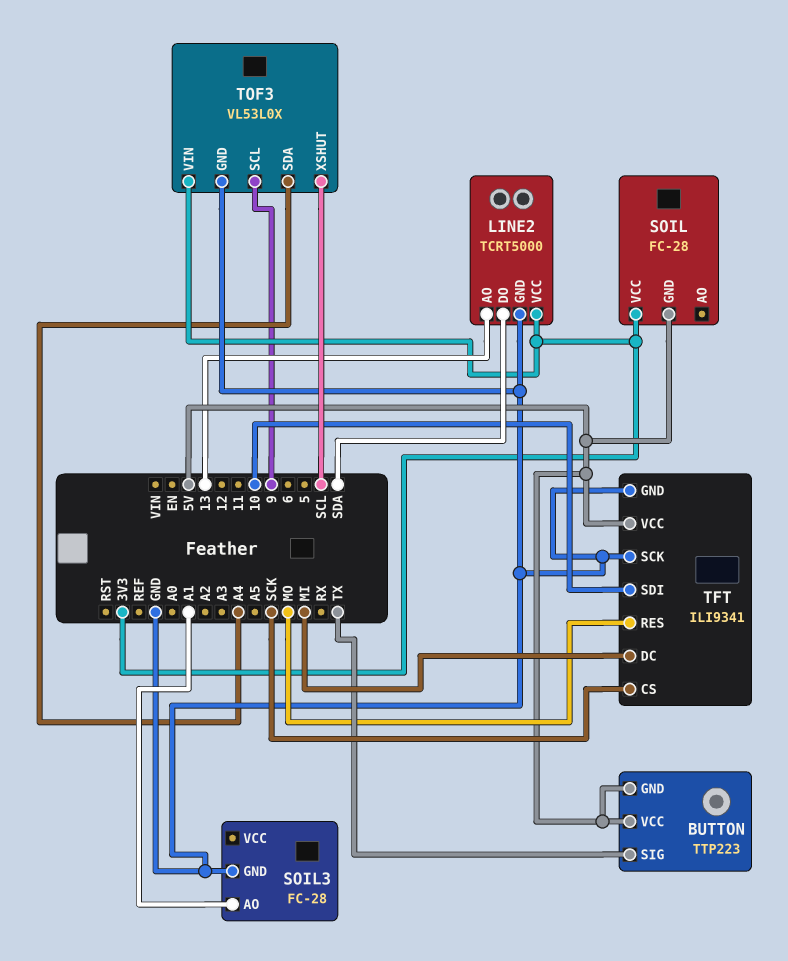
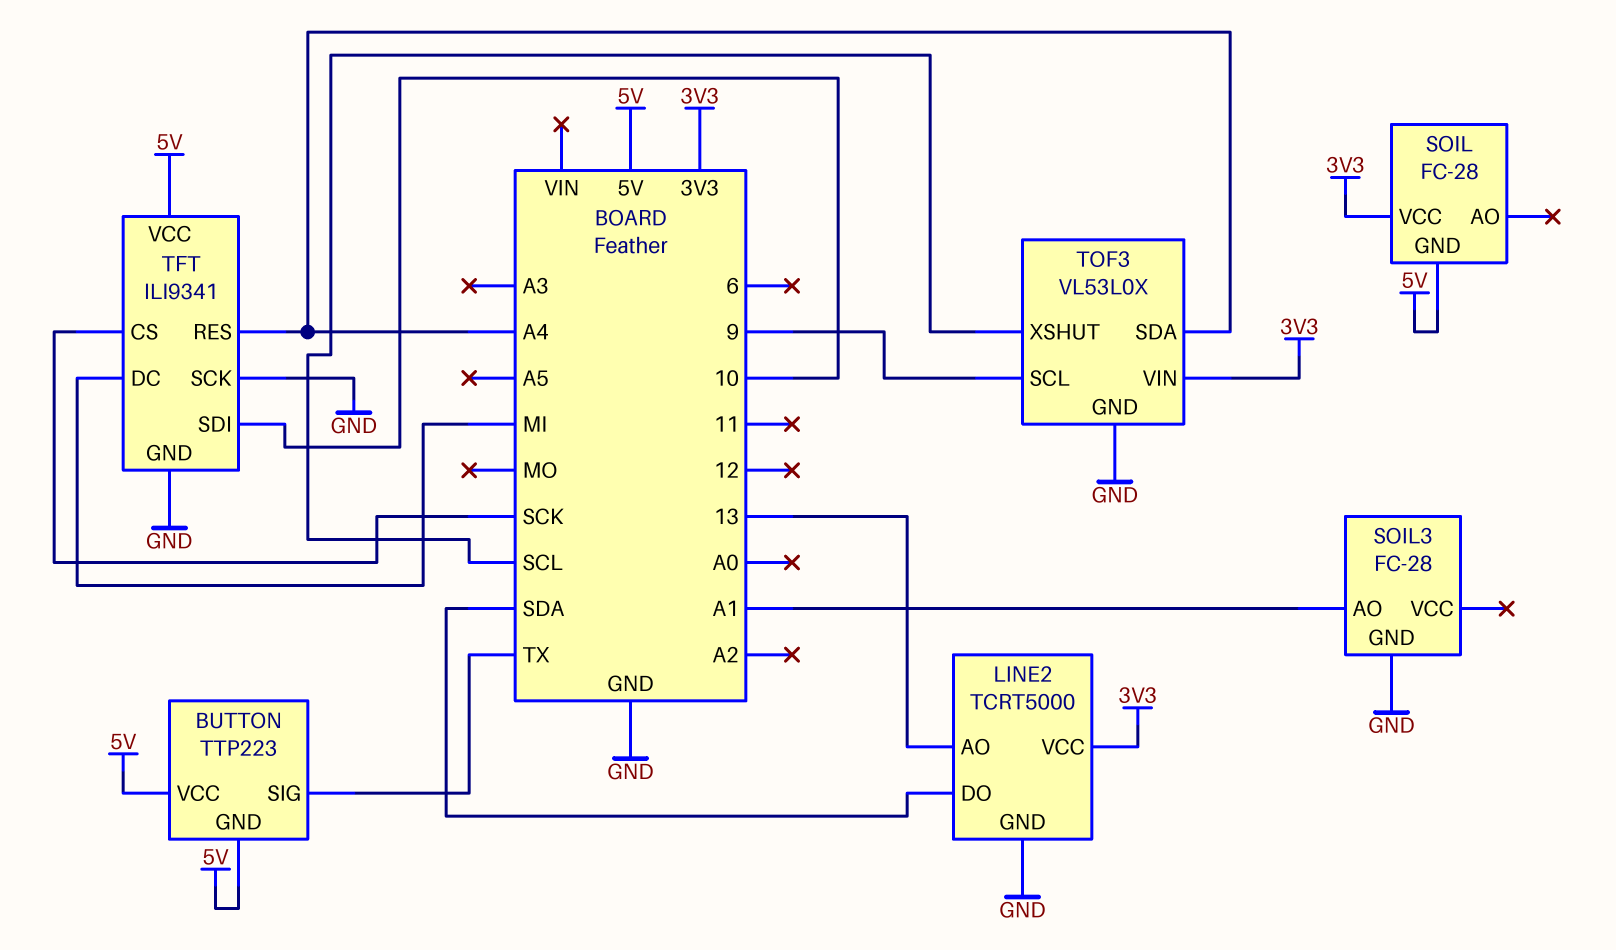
TFT pin RES: MO -> A4

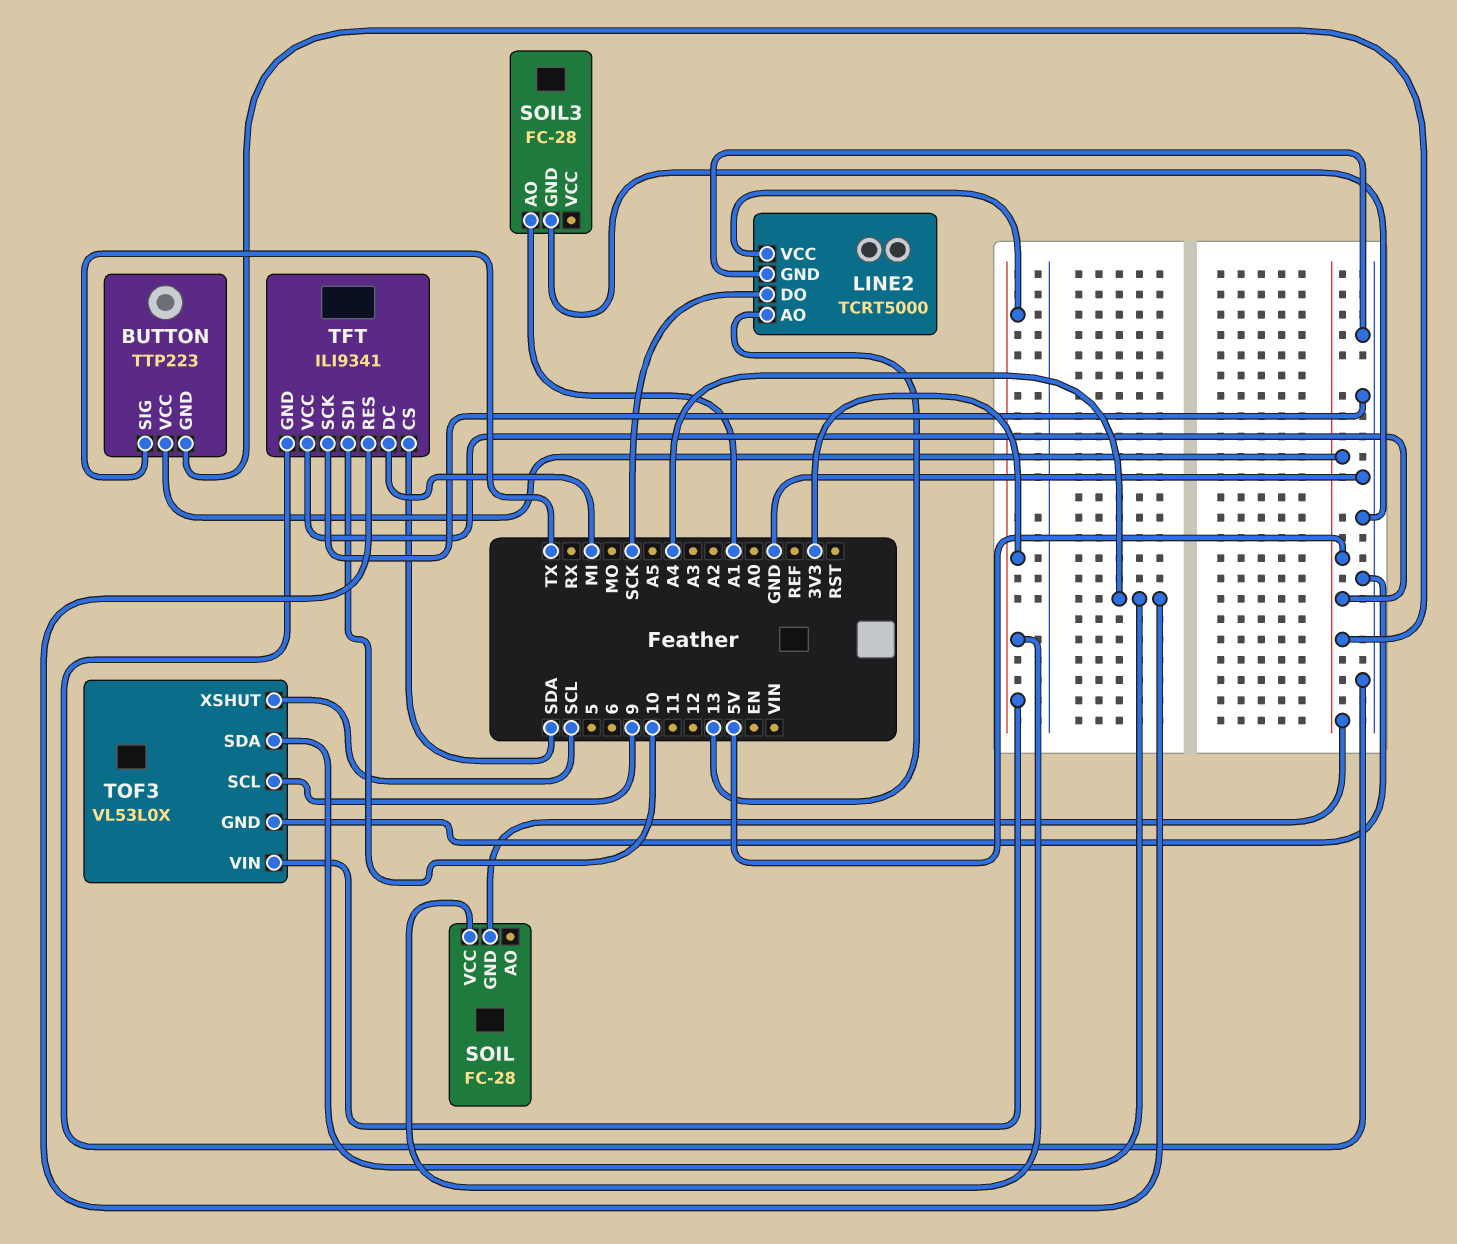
LINE2 pin DO: SDA -> SCK
TFT pin CS: SCK -> SDA

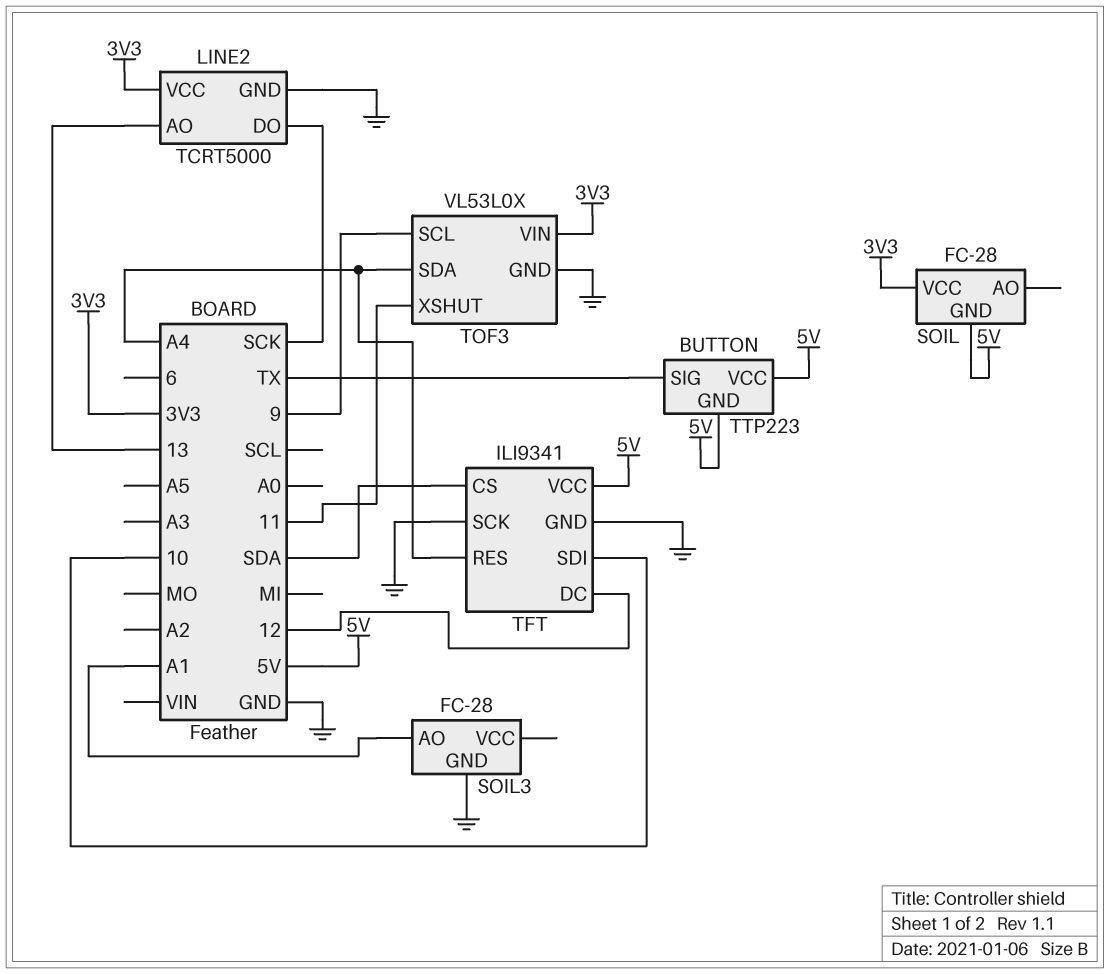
TFT pin DC: MI -> 12
TOF3 pin XSHUT: SCL -> 11

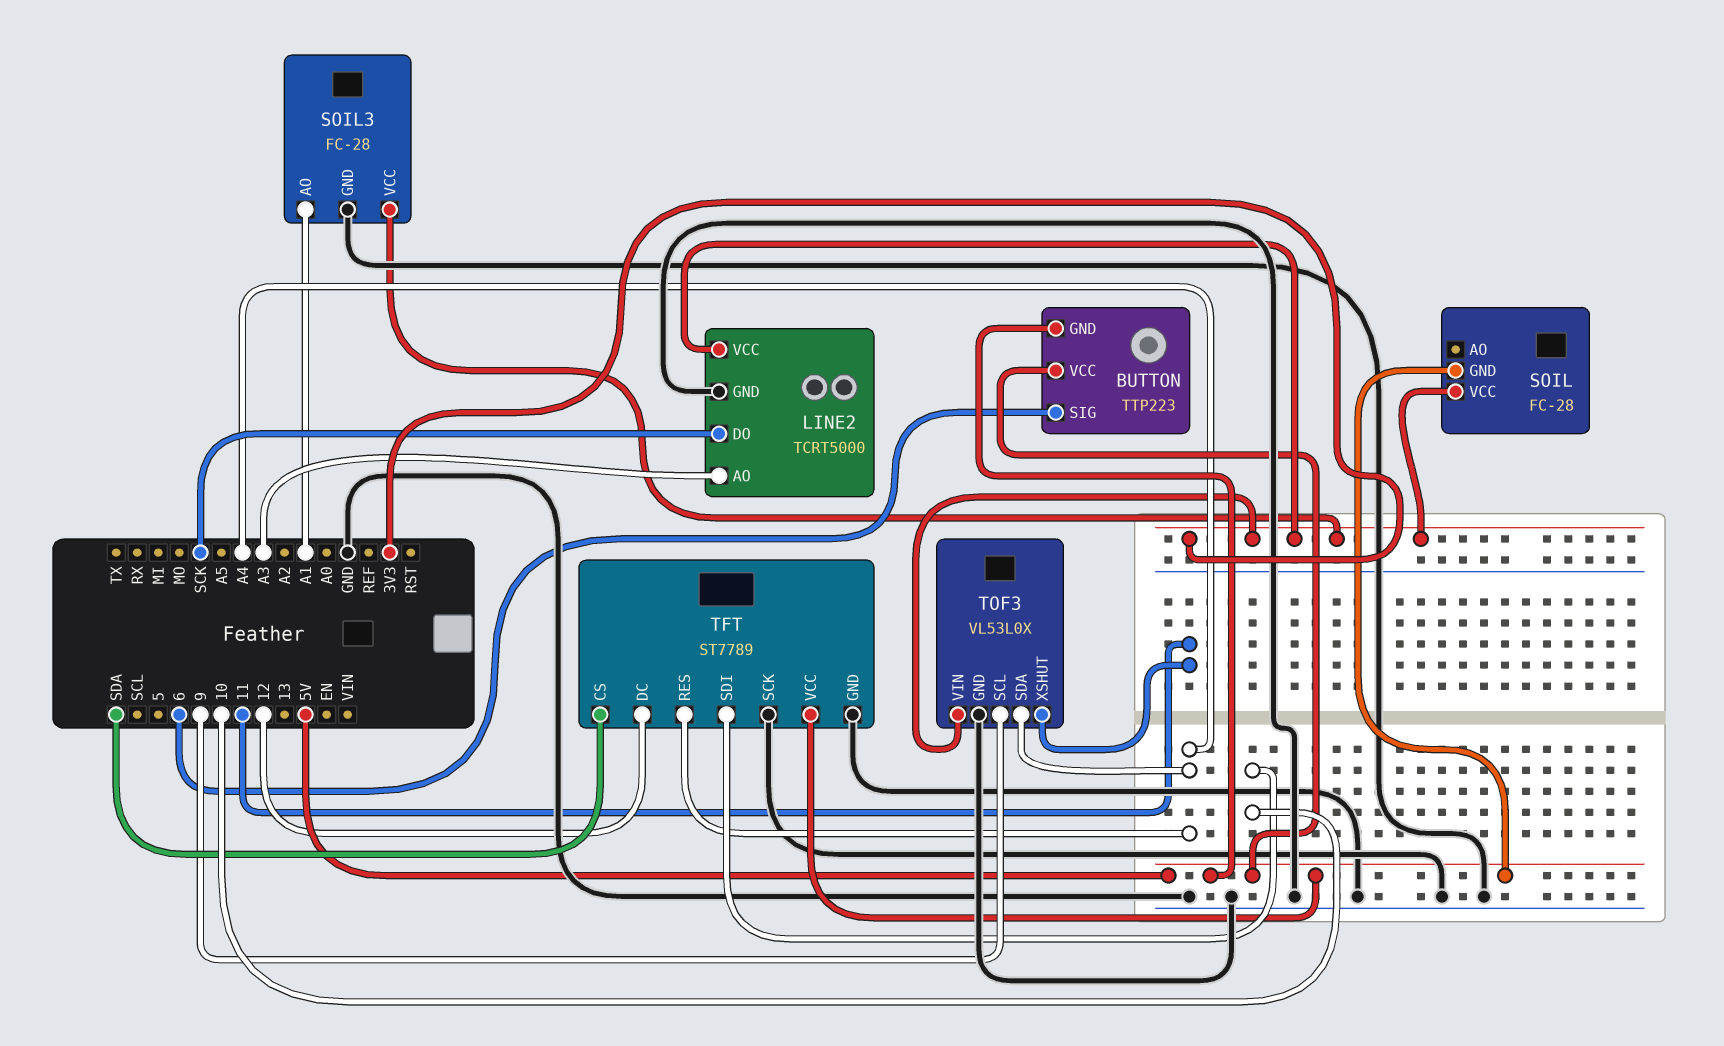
BUTTON pin SIG: TX -> 6
LINE2 pin AO: 13 -> A3
SOIL3 pin VCC: none -> 3V3
TFT: ILI9341 -> ST7789

